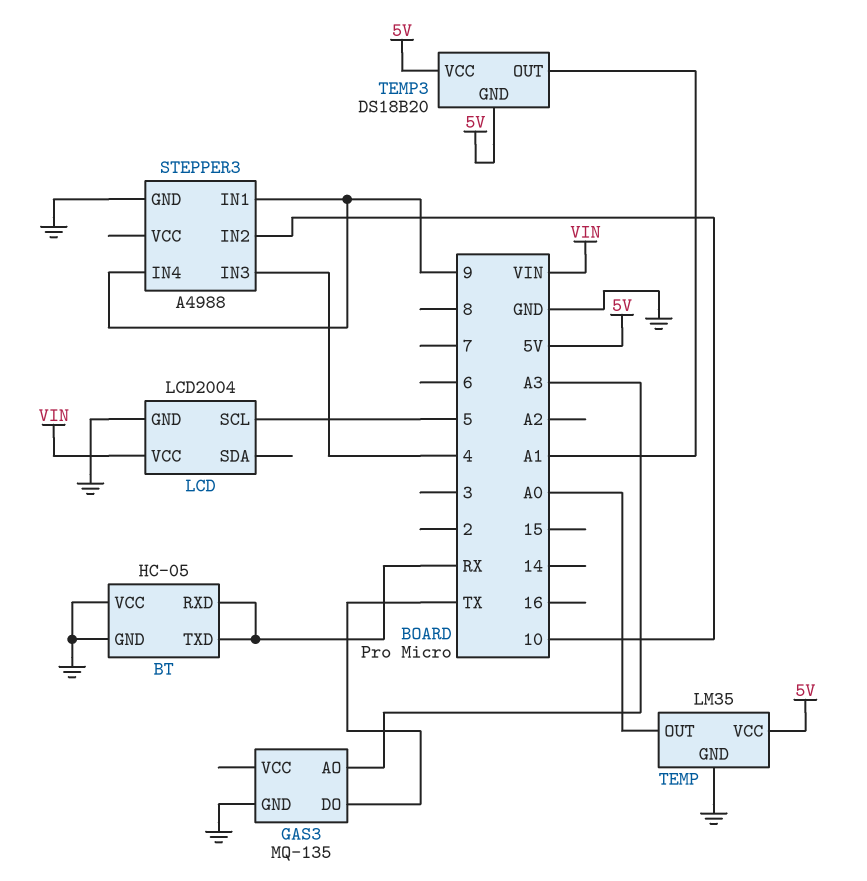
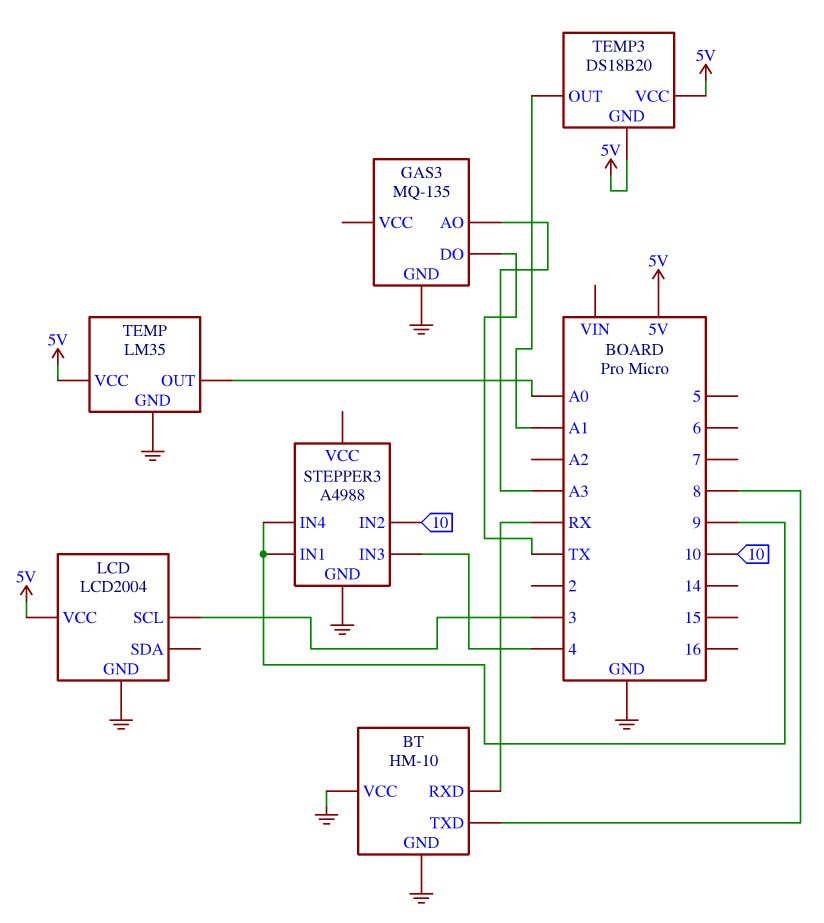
BT: HC-05 -> HM-10
BT pin TXD: RX -> 8
LCD pin SCL: 5 -> 3
LCD pin VCC: VIN -> 5V

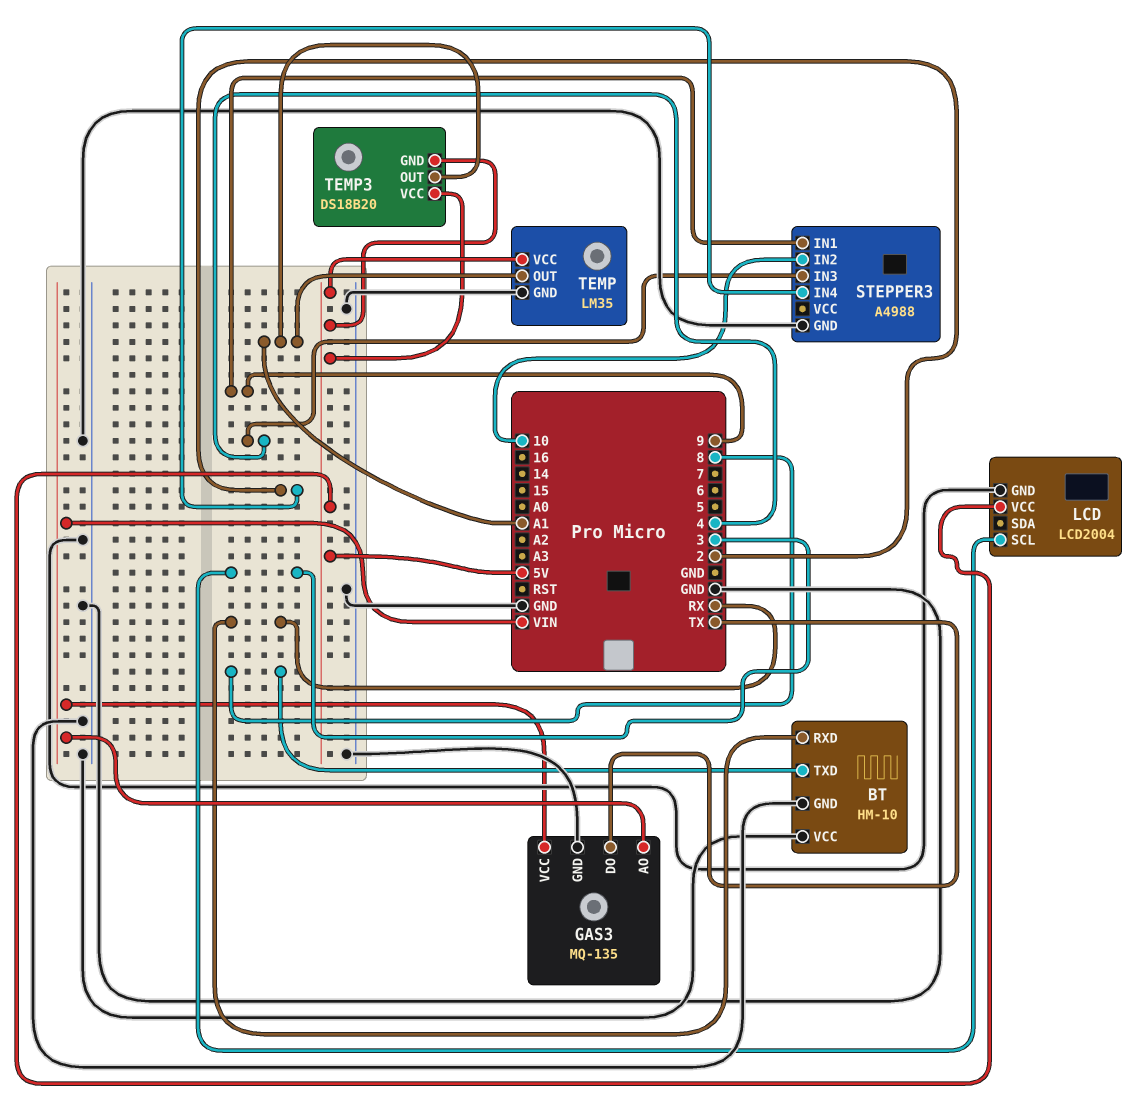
GAS3 pin AO: A3 -> VIN
GAS3 pin VCC: none -> VIN
STEPPER3 pin IN4: 9 -> 2
TEMP pin OUT: A0 -> A1

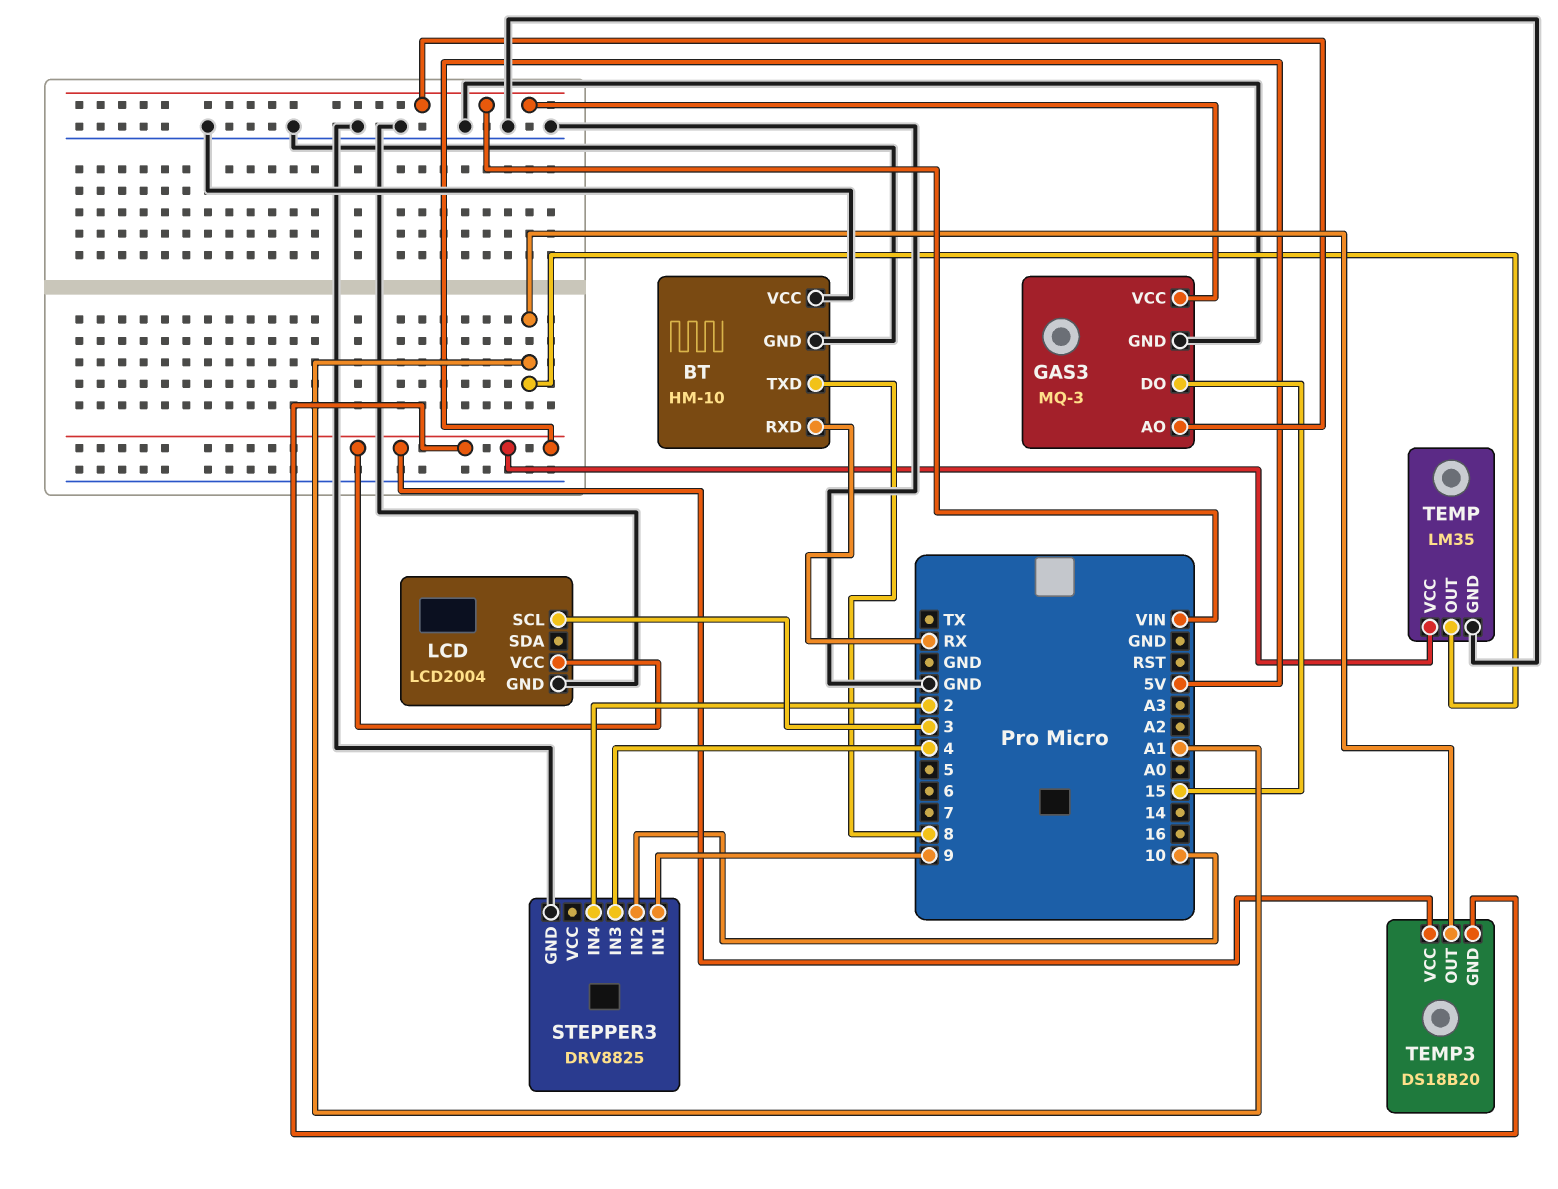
GAS3: MQ-135 -> MQ-3
GAS3 pin DO: TX -> 15
STEPPER3: A4988 -> DRV8825

